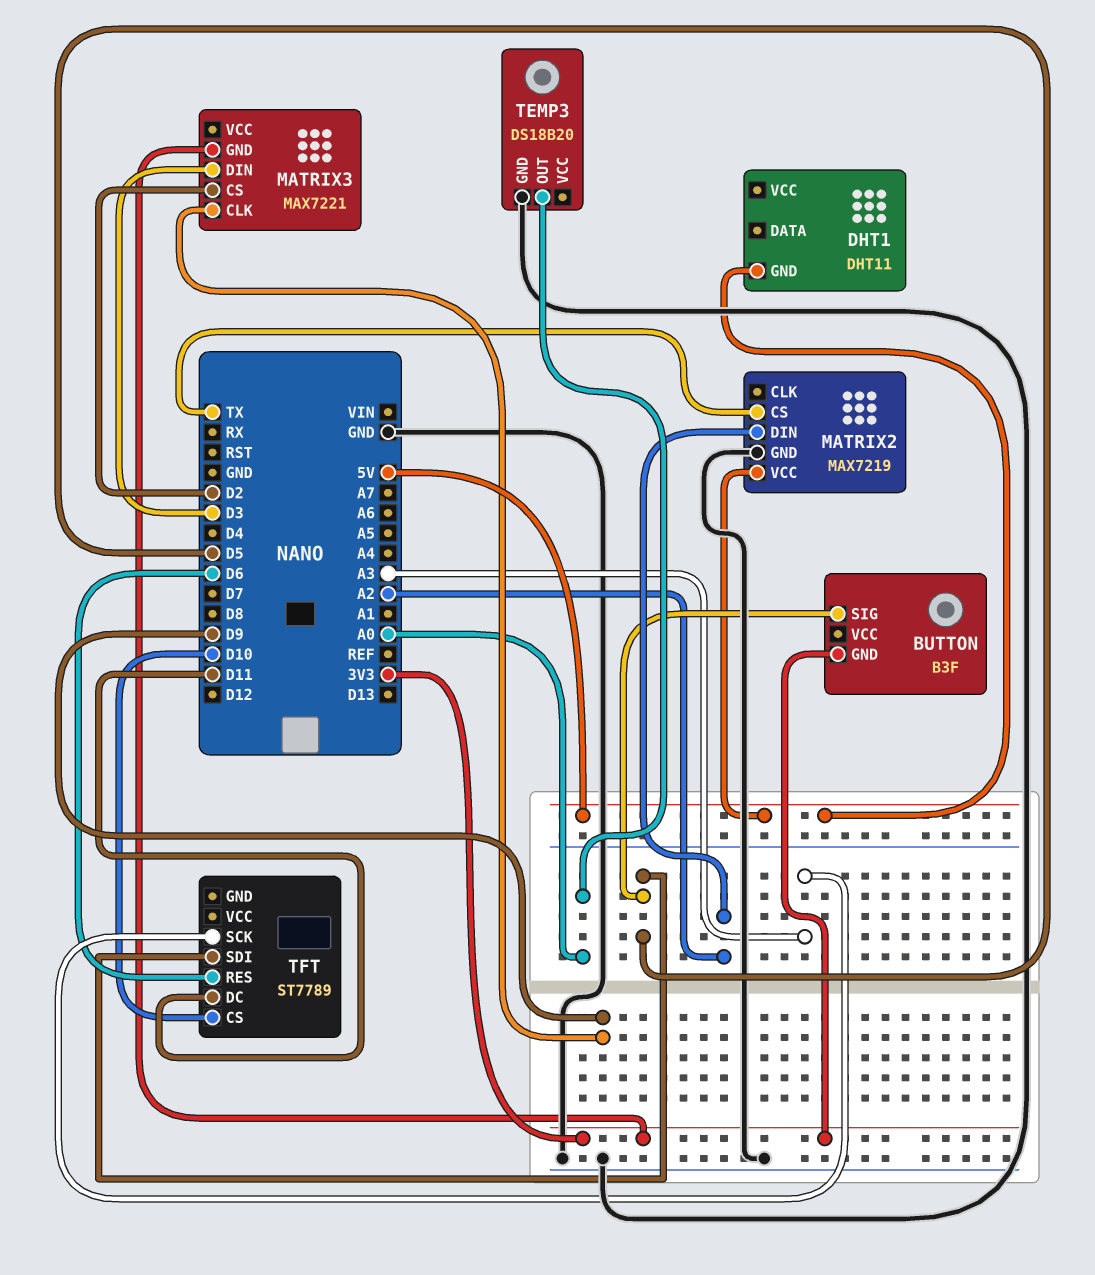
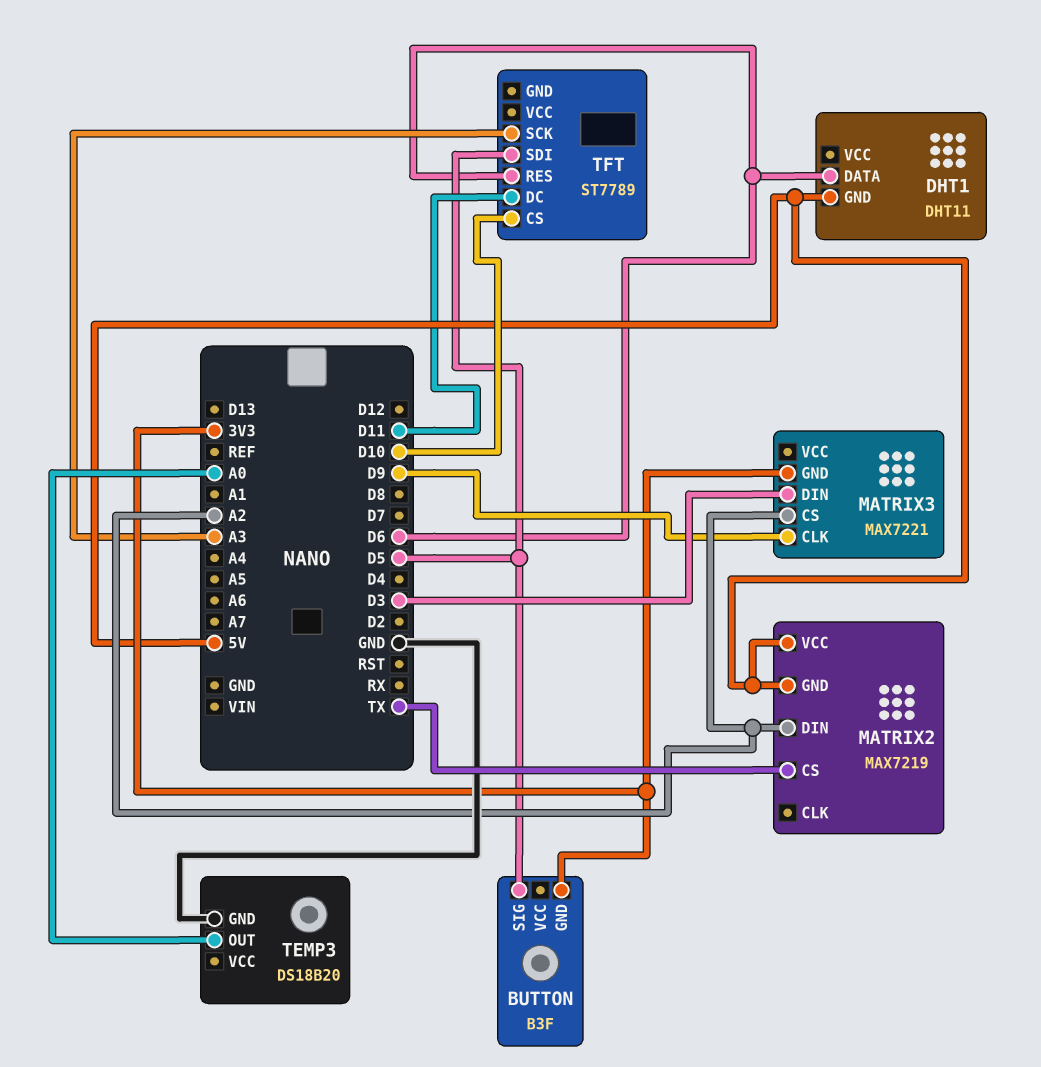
DHT1 pin DATA: none -> D6
MATRIX2 pin GND: GND -> 5V
MATRIX3 pin CS: D2 -> A2

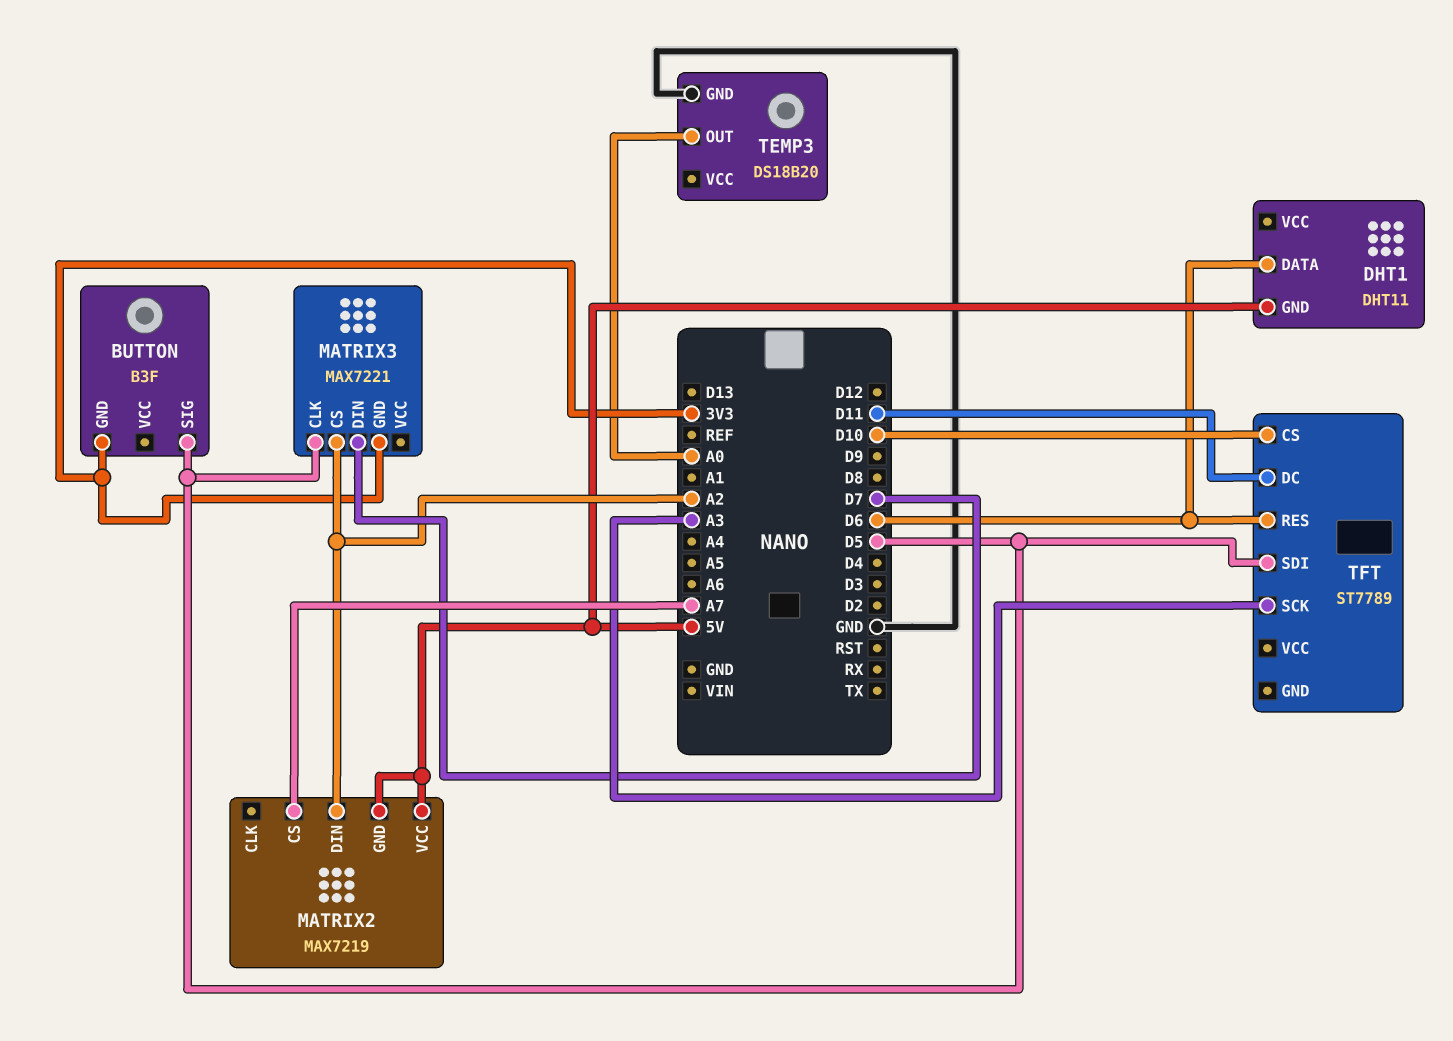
MATRIX2 pin CS: TX -> A7
MATRIX3 pin CLK: D9 -> D5
MATRIX3 pin DIN: D3 -> D7

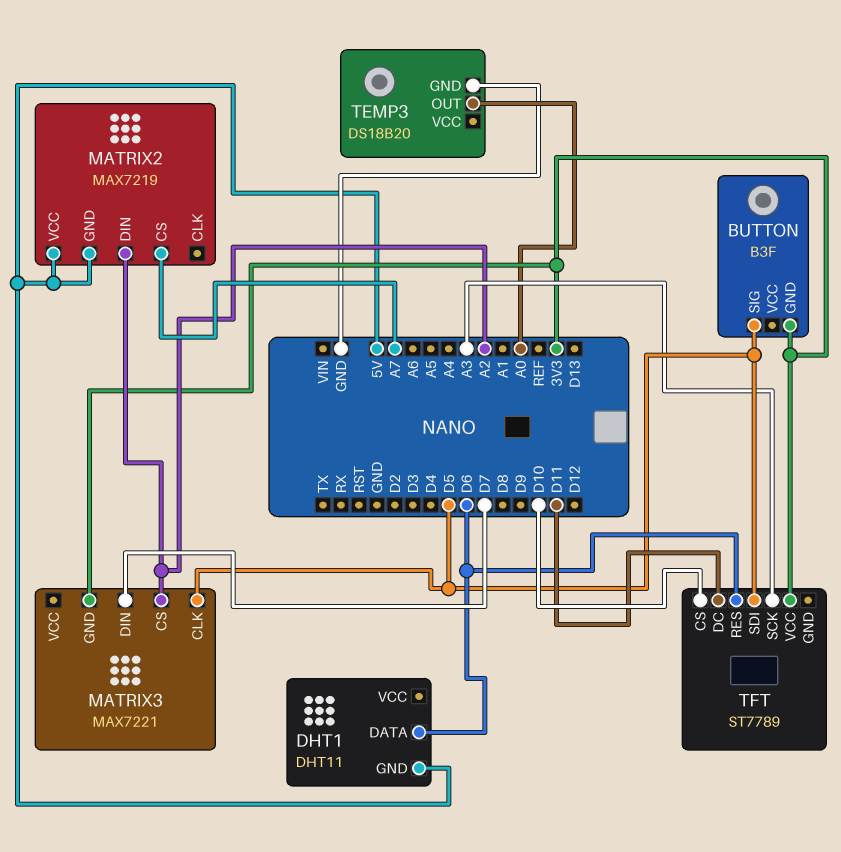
TFT pin VCC: none -> 3V3

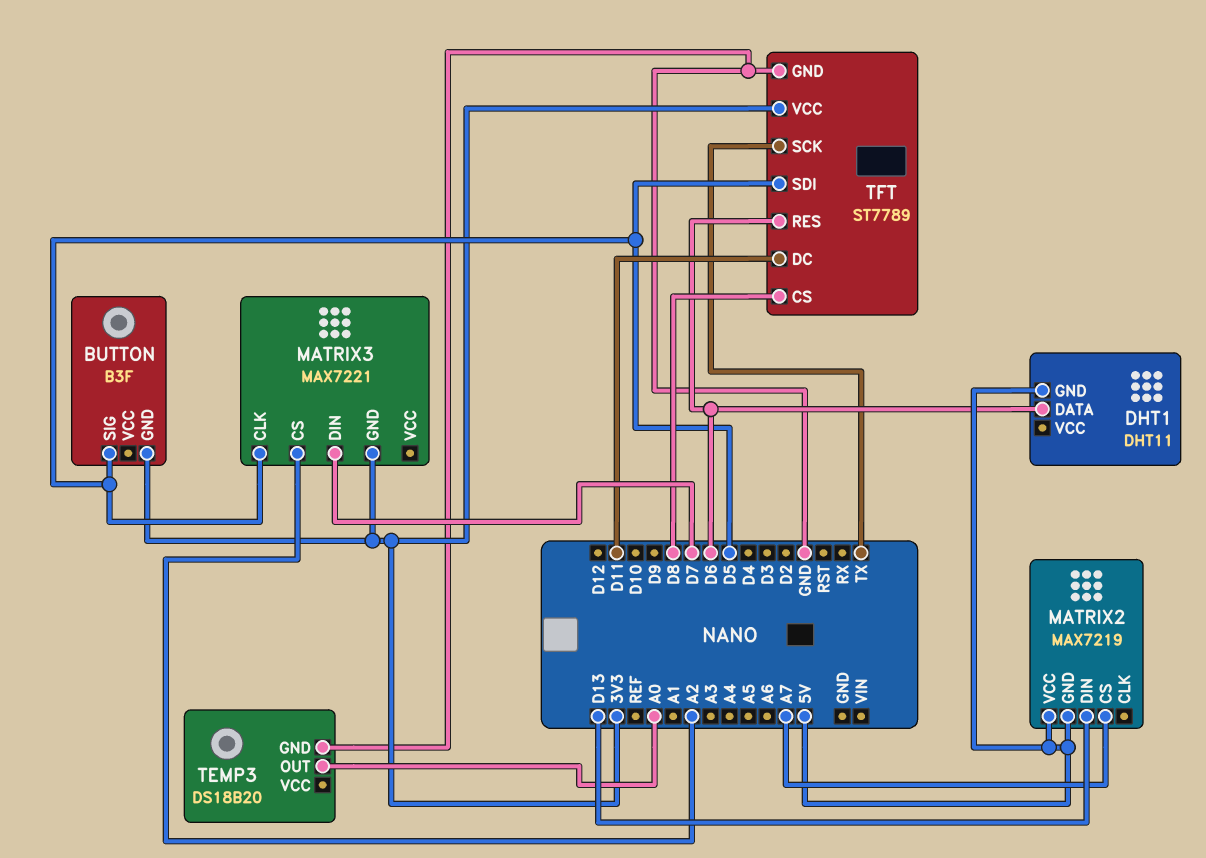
MATRIX2 pin DIN: A2 -> D13
TFT pin CS: D10 -> D8
TFT pin GND: none -> GND
TFT pin SCK: A3 -> TX

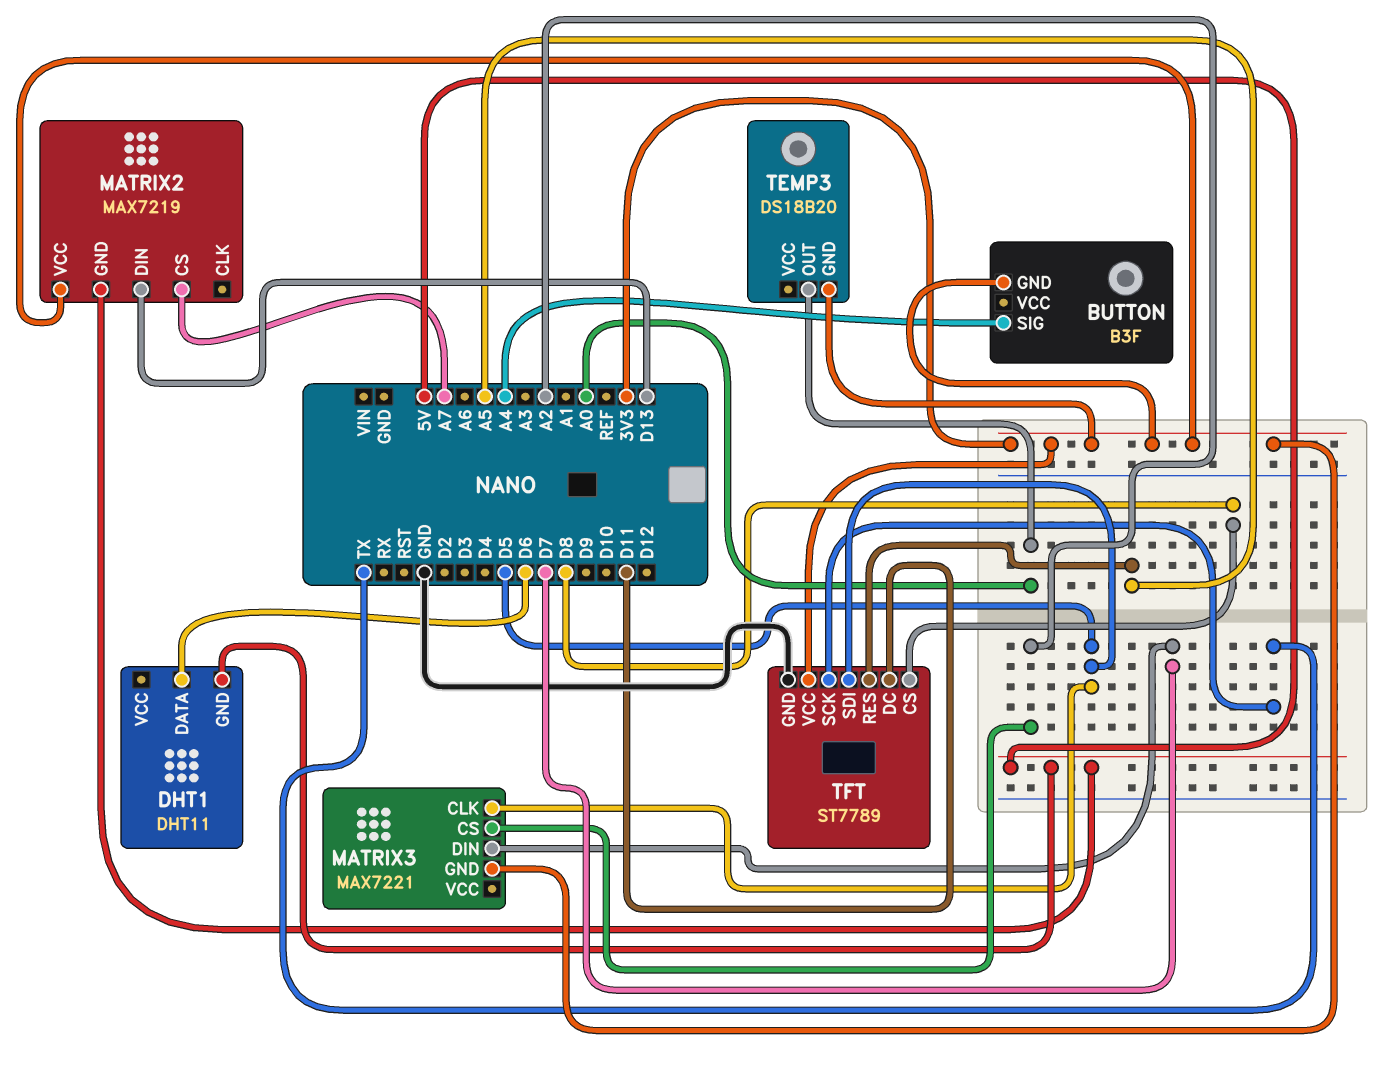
BUTTON pin SIG: D5 -> A4
MATRIX2 pin VCC: 5V -> 3V3
TEMP3 pin GND: GND -> 3V3
TFT pin RES: D6 -> A5

